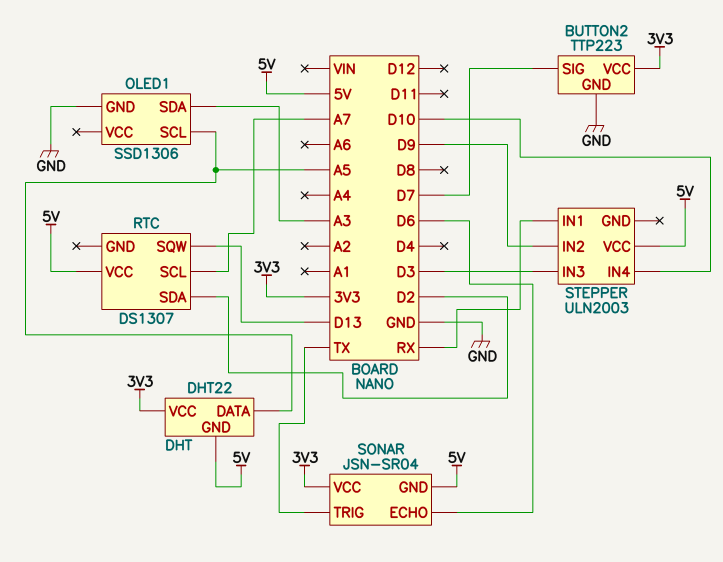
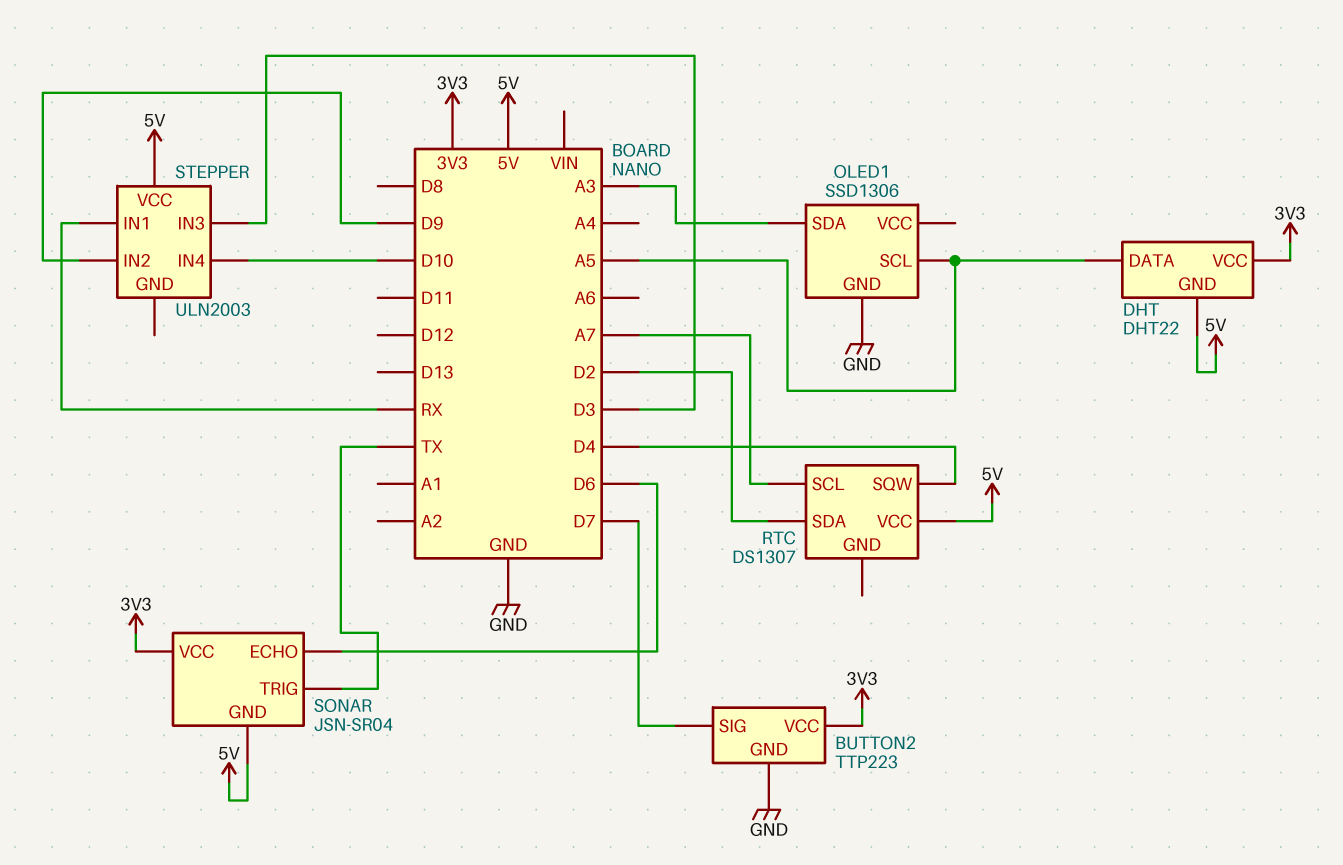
RTC pin SQW: D13 -> D4

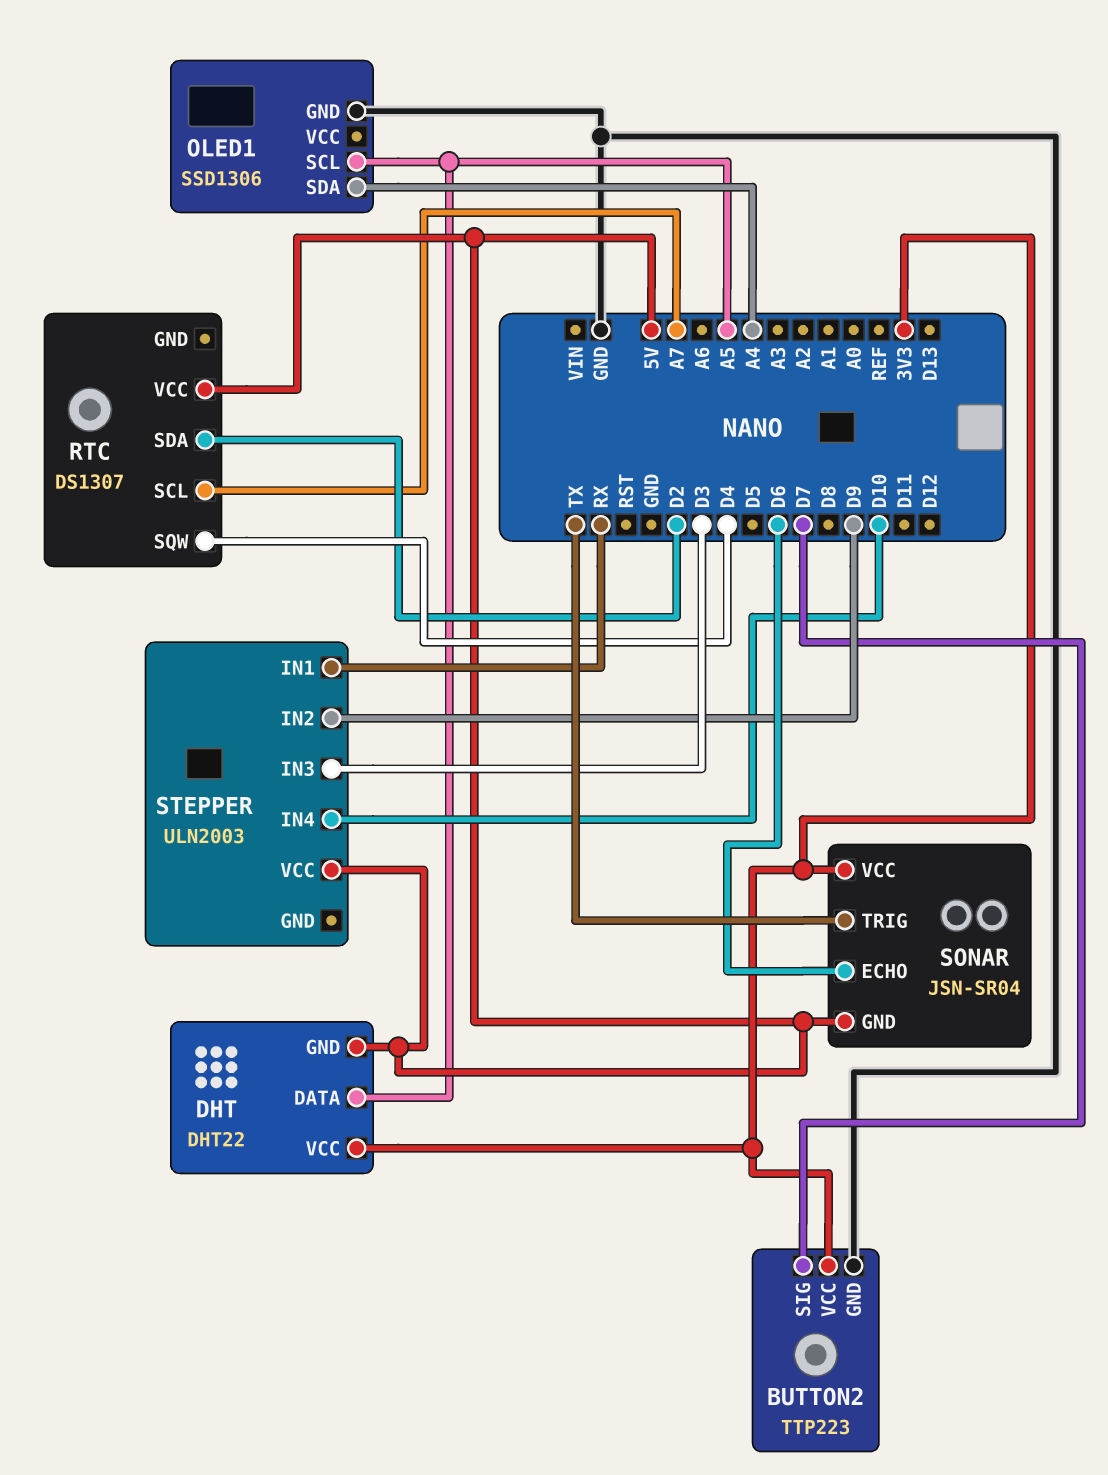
OLED1 pin SDA: A3 -> A4

